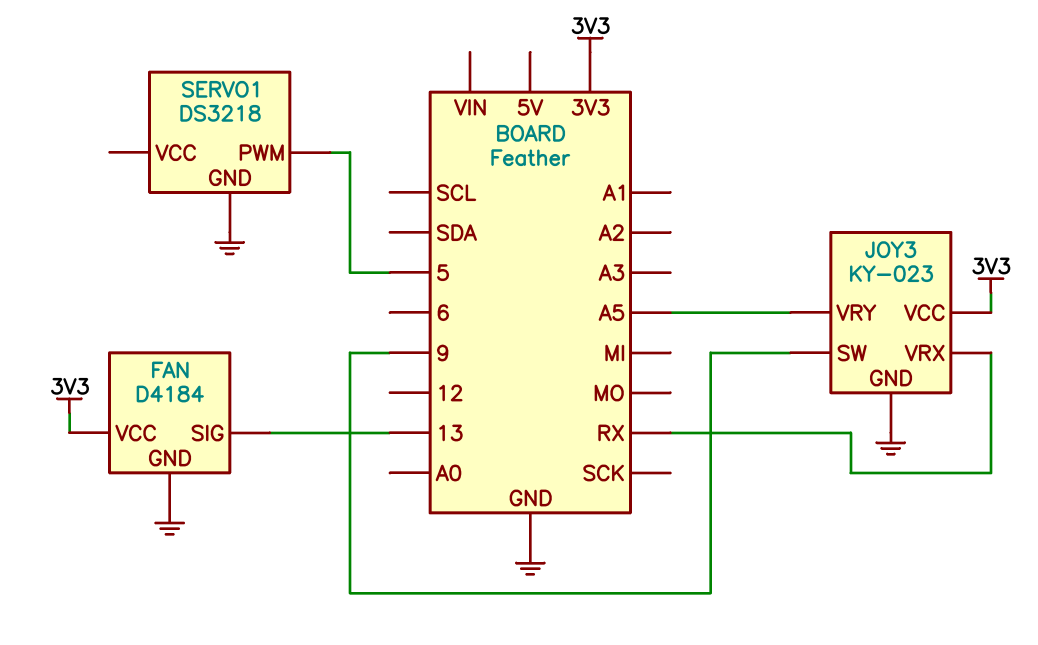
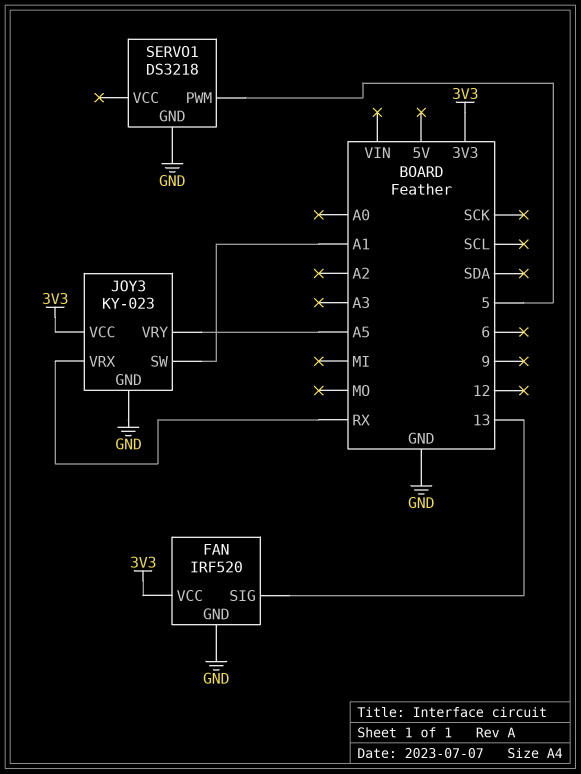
FAN: D4184 -> IRF520
JOY3 pin SW: 9 -> A1

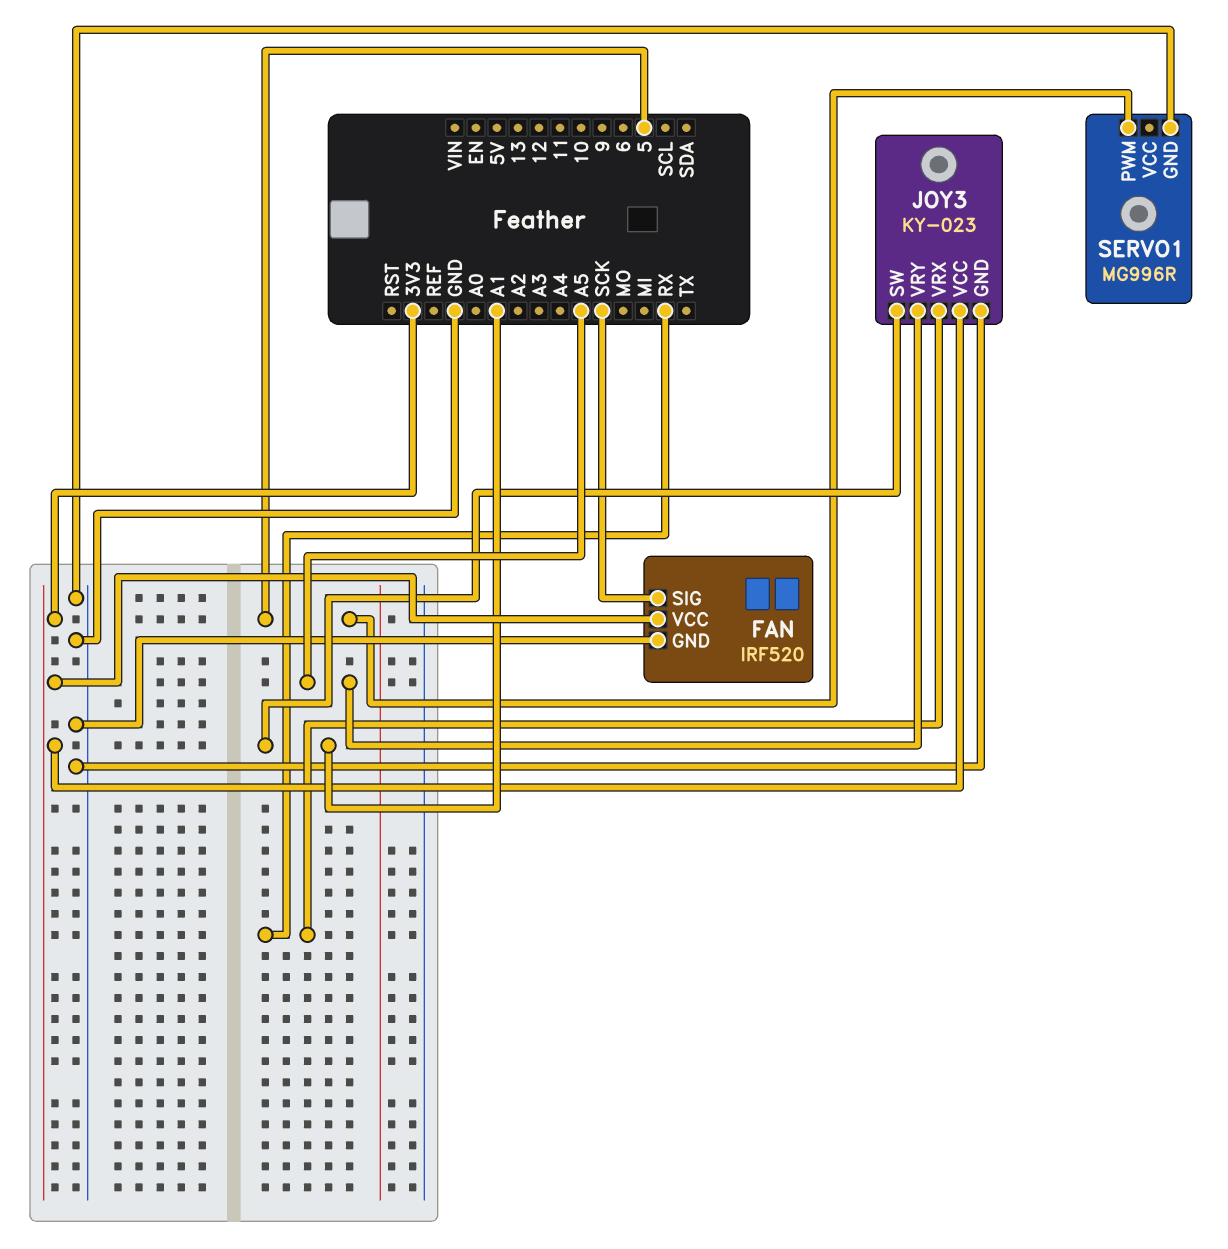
FAN pin SIG: 13 -> SCK
SERVO1: DS3218 -> MG996R

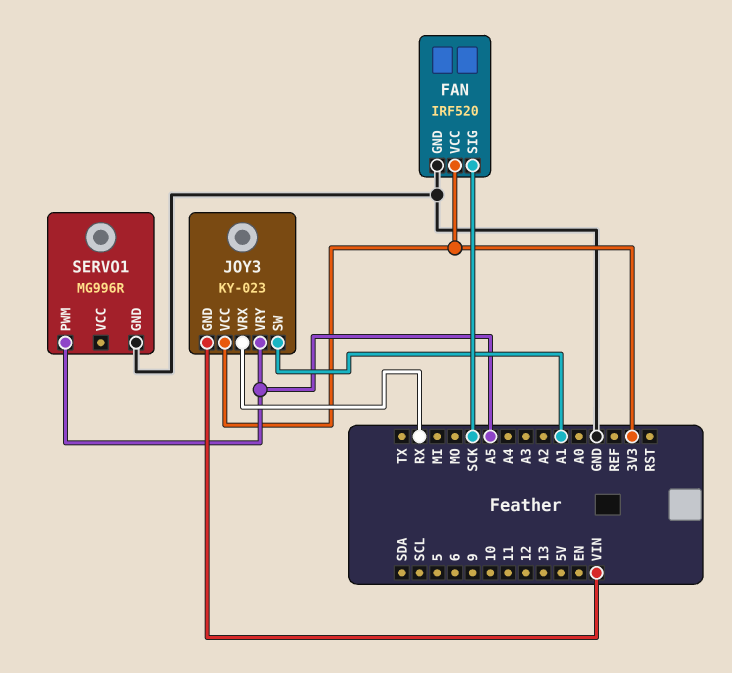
JOY3 pin GND: GND -> VIN
SERVO1 pin PWM: 5 -> A5

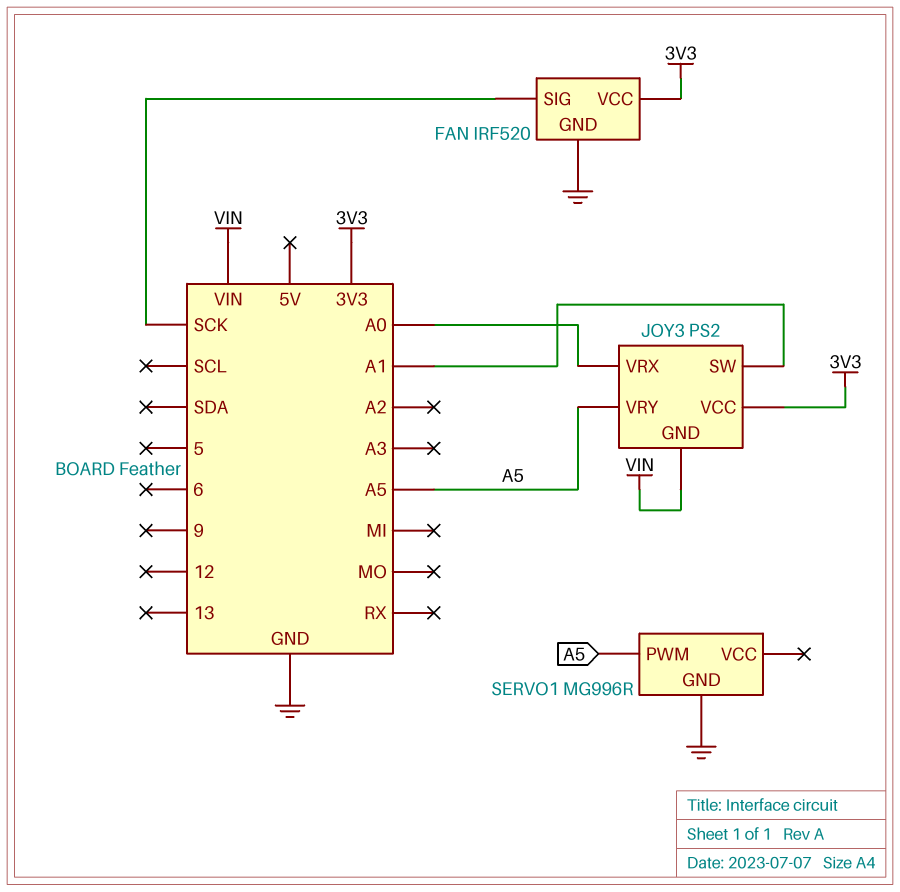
JOY3: KY-023 -> PS2
JOY3 pin VRX: RX -> A0

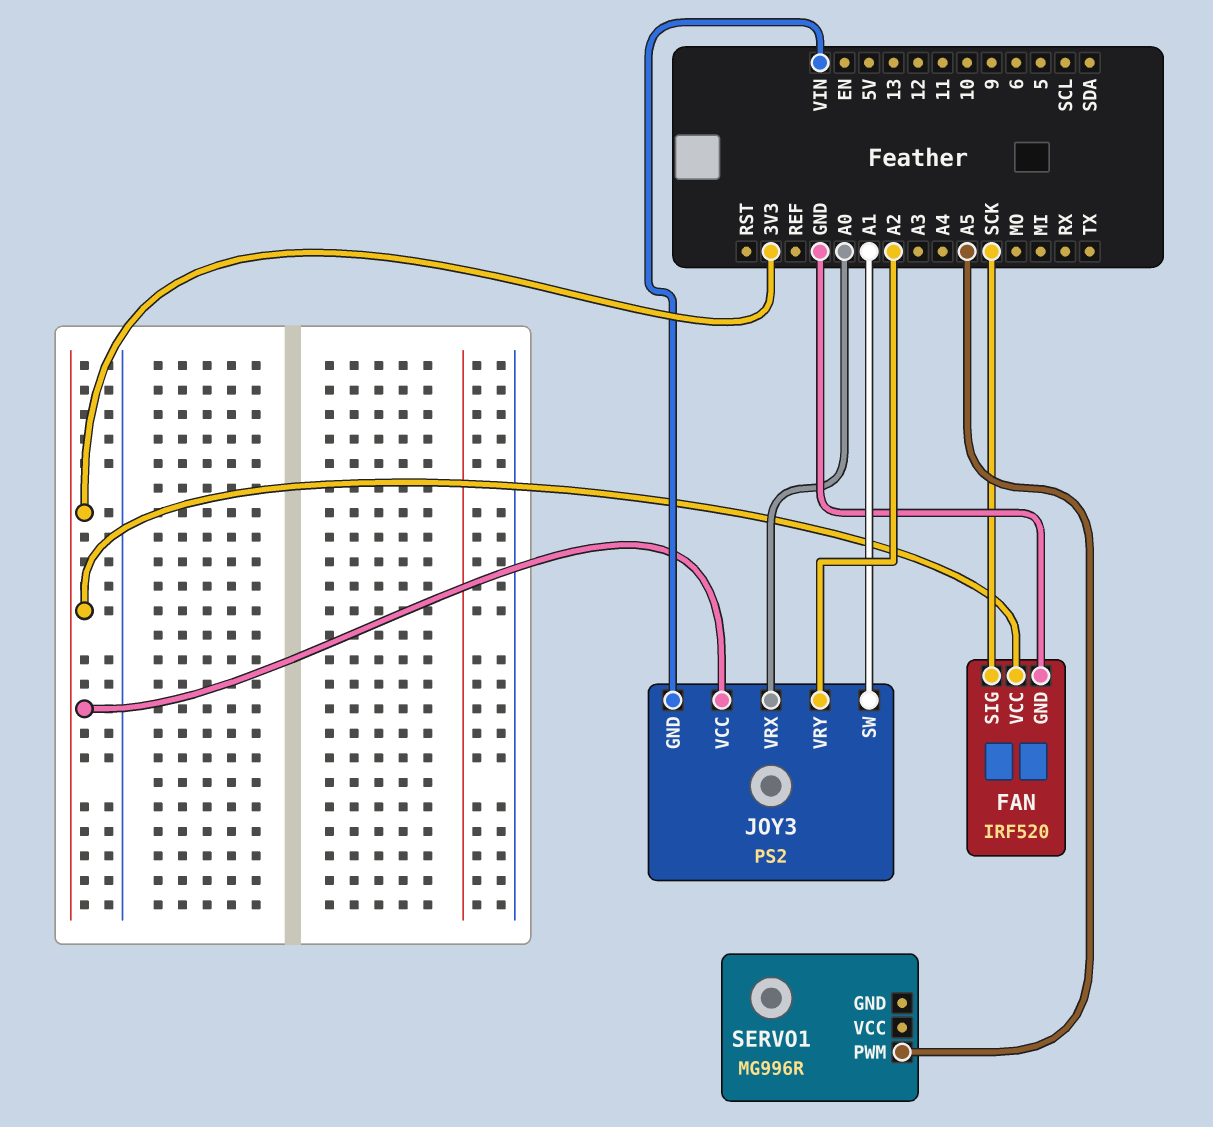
JOY3 pin VRY: A5 -> A2
SERVO1 pin GND: GND -> none

